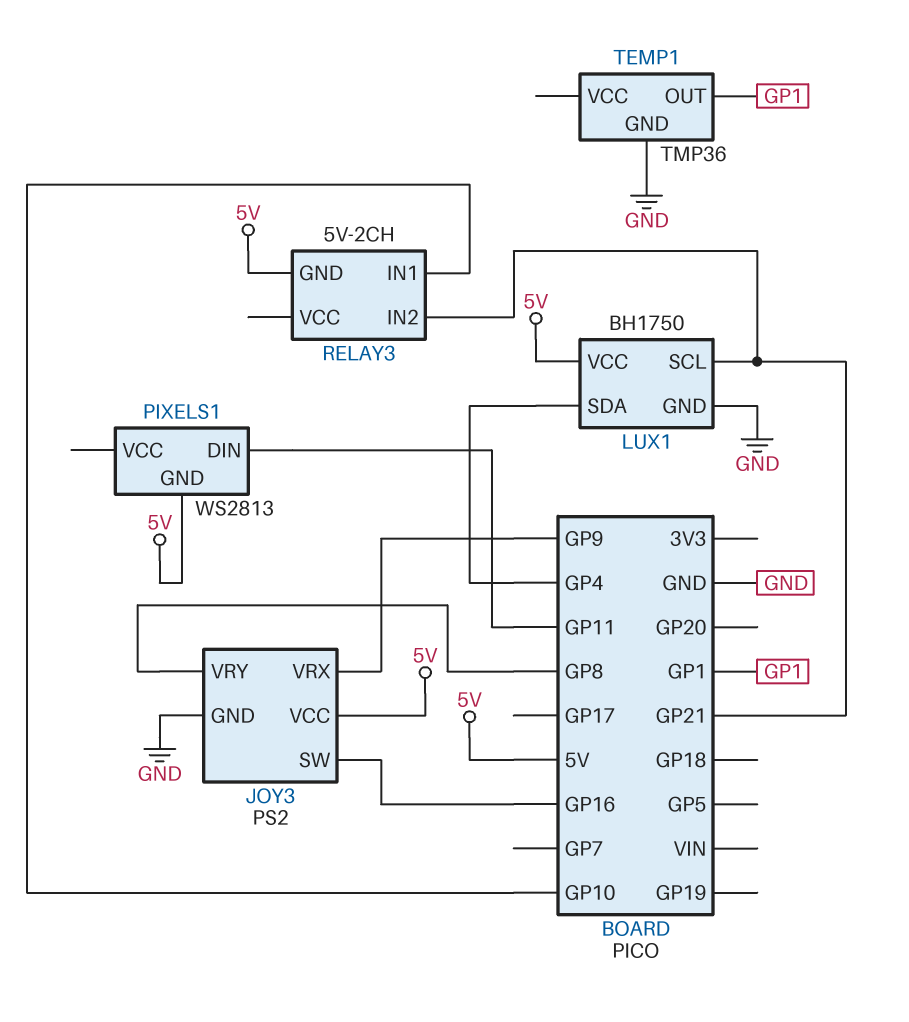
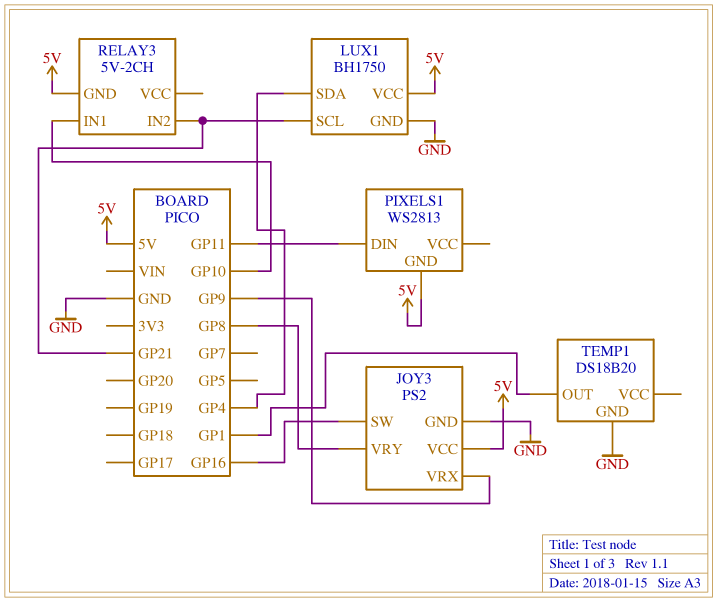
TEMP1: TMP36 -> DS18B20

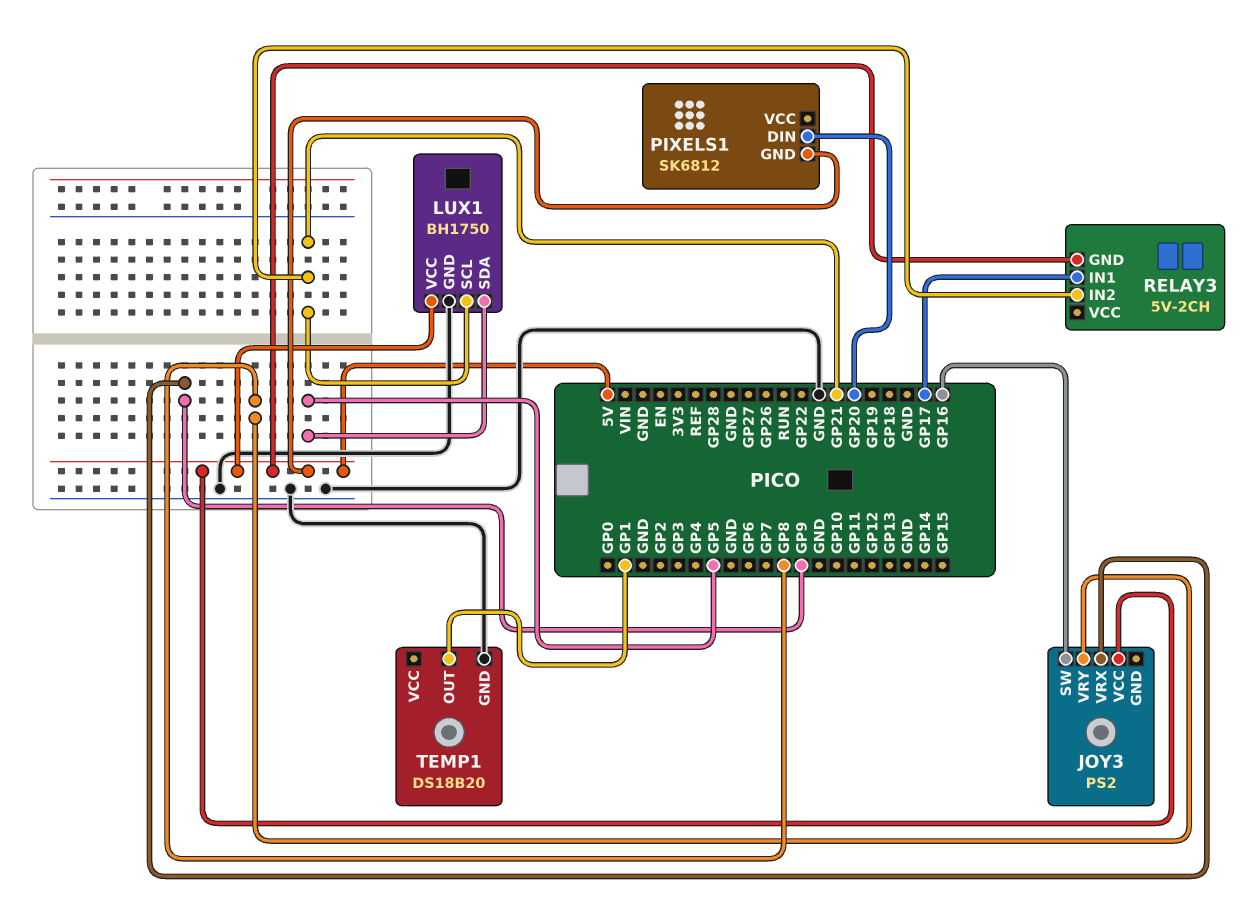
JOY3 pin GND: GND -> none
LUX1 pin SDA: GP4 -> GP5
PIXELS1: WS2813 -> SK6812
PIXELS1 pin DIN: GP11 -> GP20
RELAY3 pin IN1: GP10 -> GP17

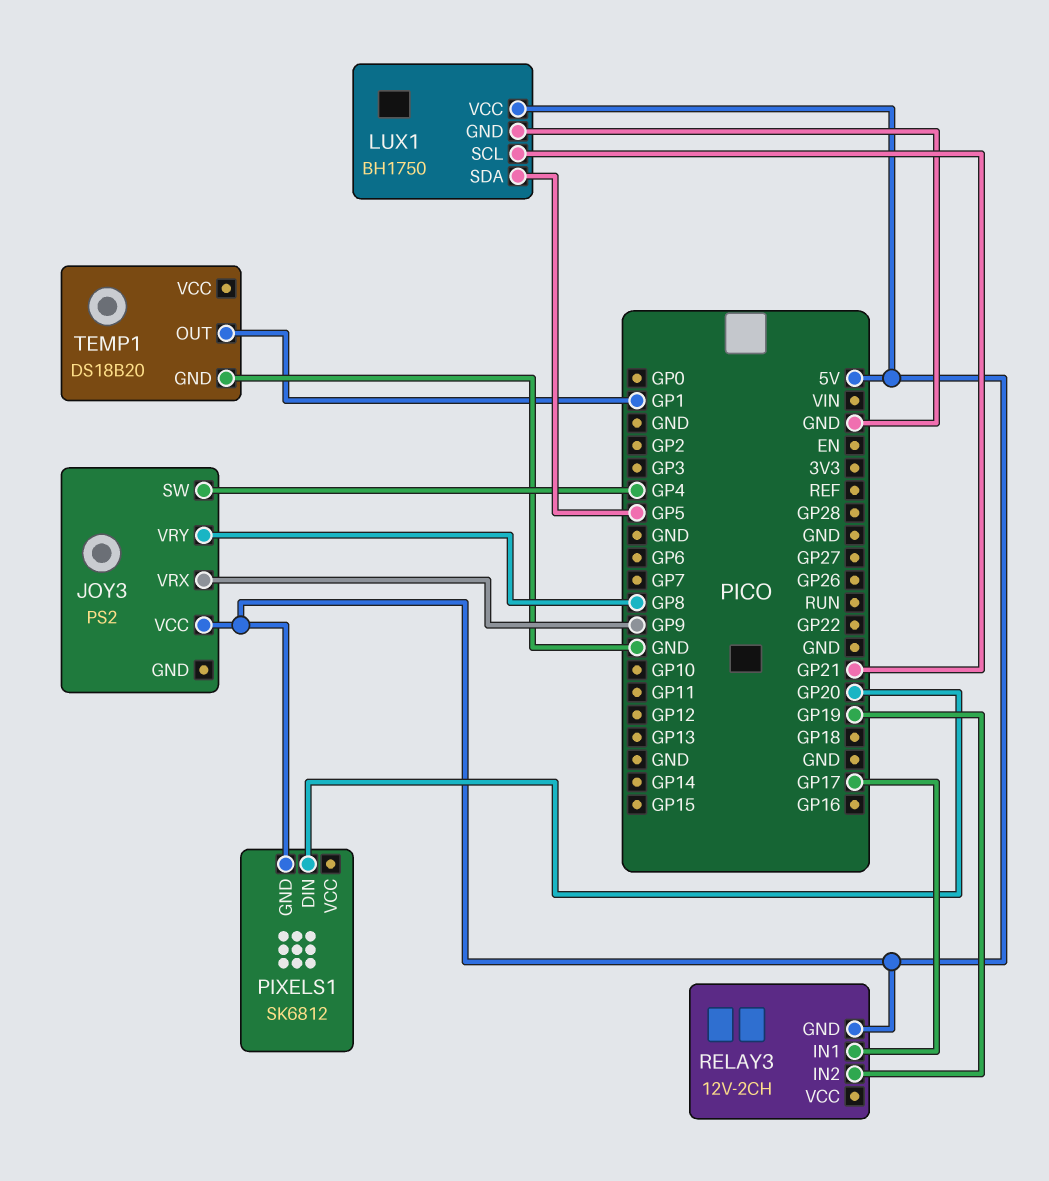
JOY3 pin SW: GP16 -> GP4
RELAY3: 5V-2CH -> 12V-2CH
RELAY3 pin IN2: GP21 -> GP19

